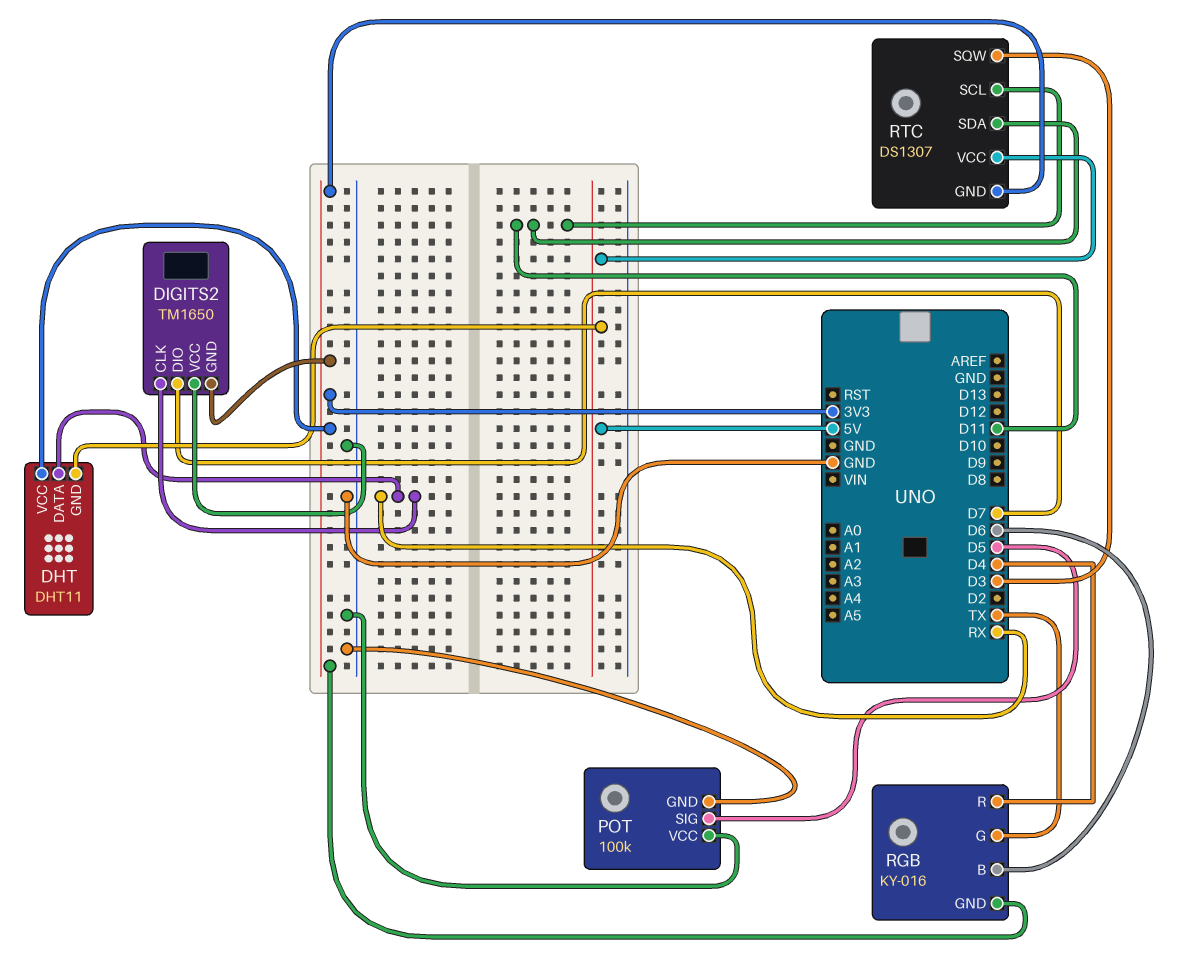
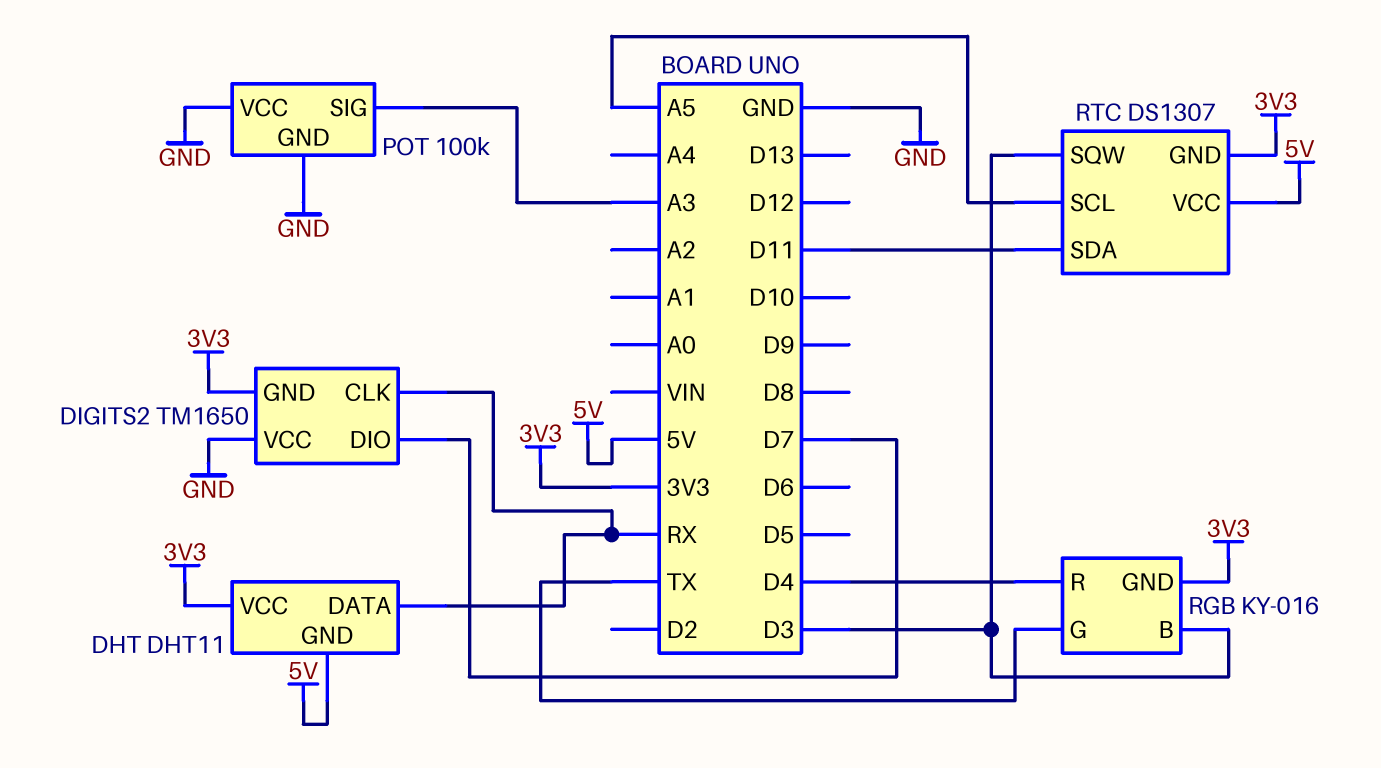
POT pin SIG: D5 -> A3
RGB pin B: D6 -> D3
RTC pin SCL: D11 -> A5

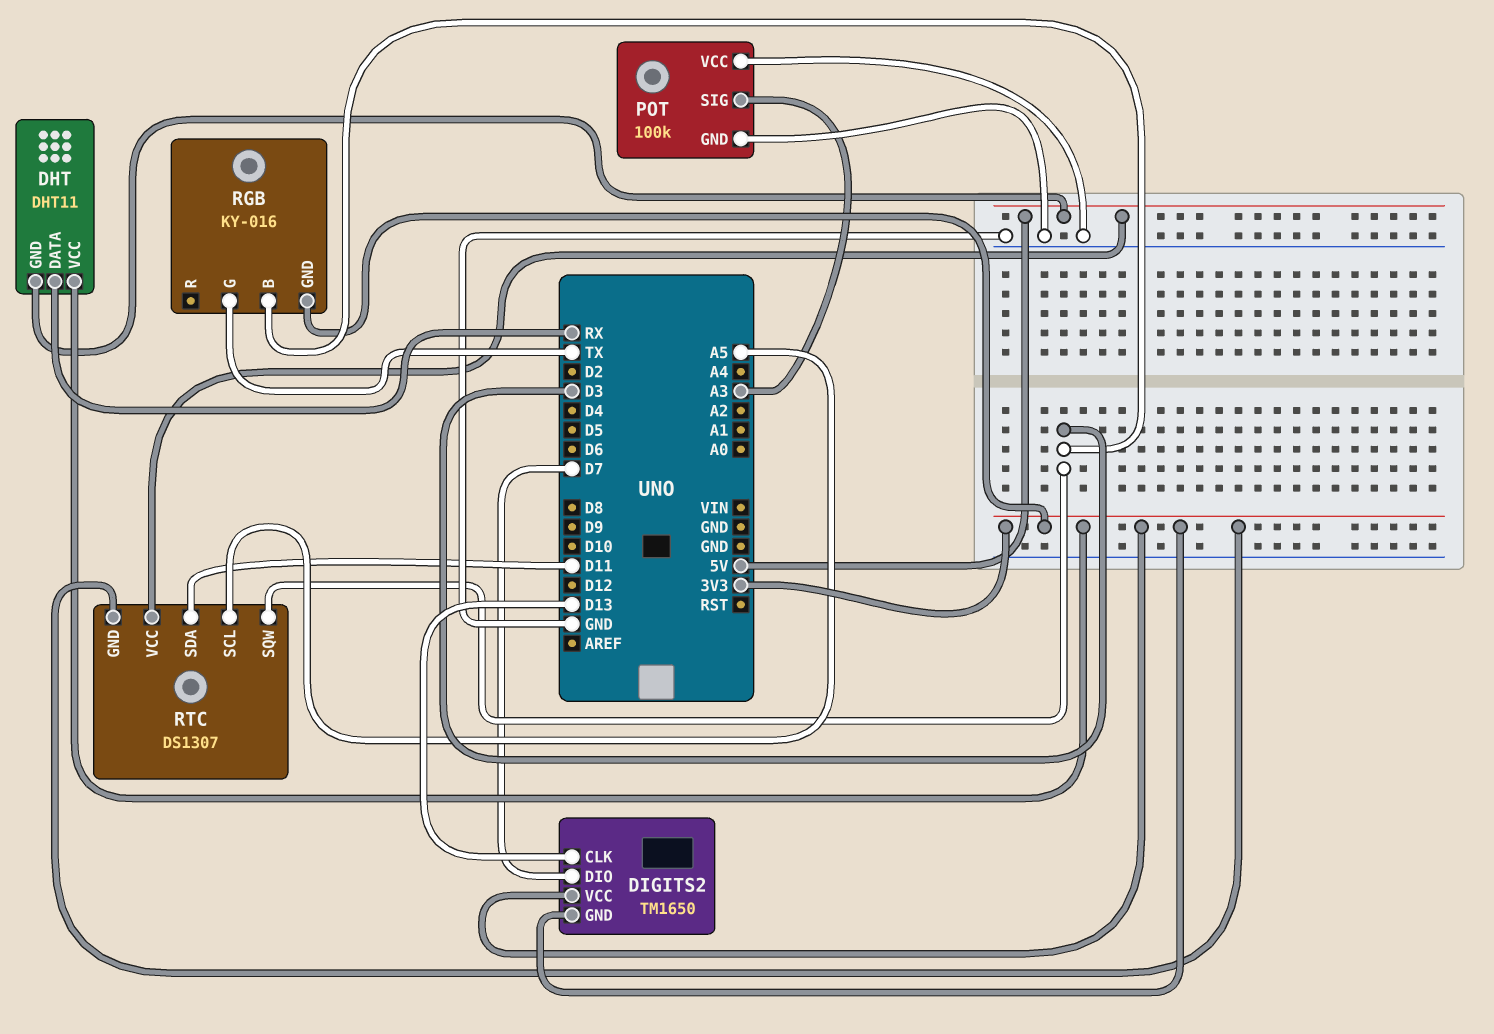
DIGITS2 pin CLK: RX -> D13
DIGITS2 pin VCC: GND -> 3V3
RGB pin R: D4 -> none

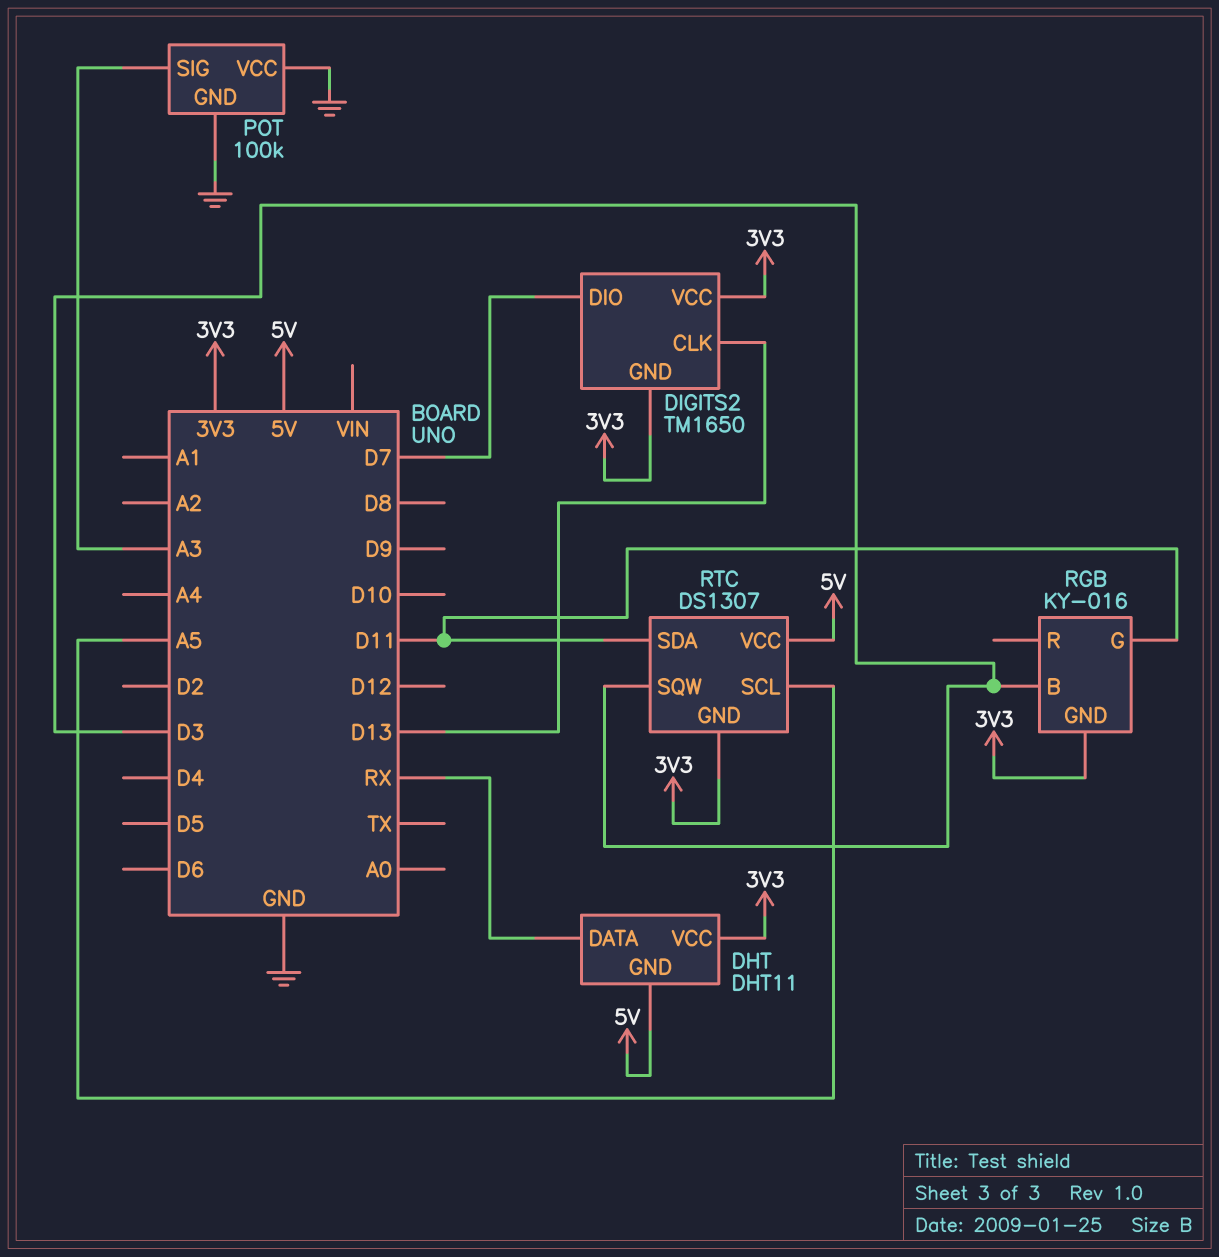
RGB pin G: TX -> D11

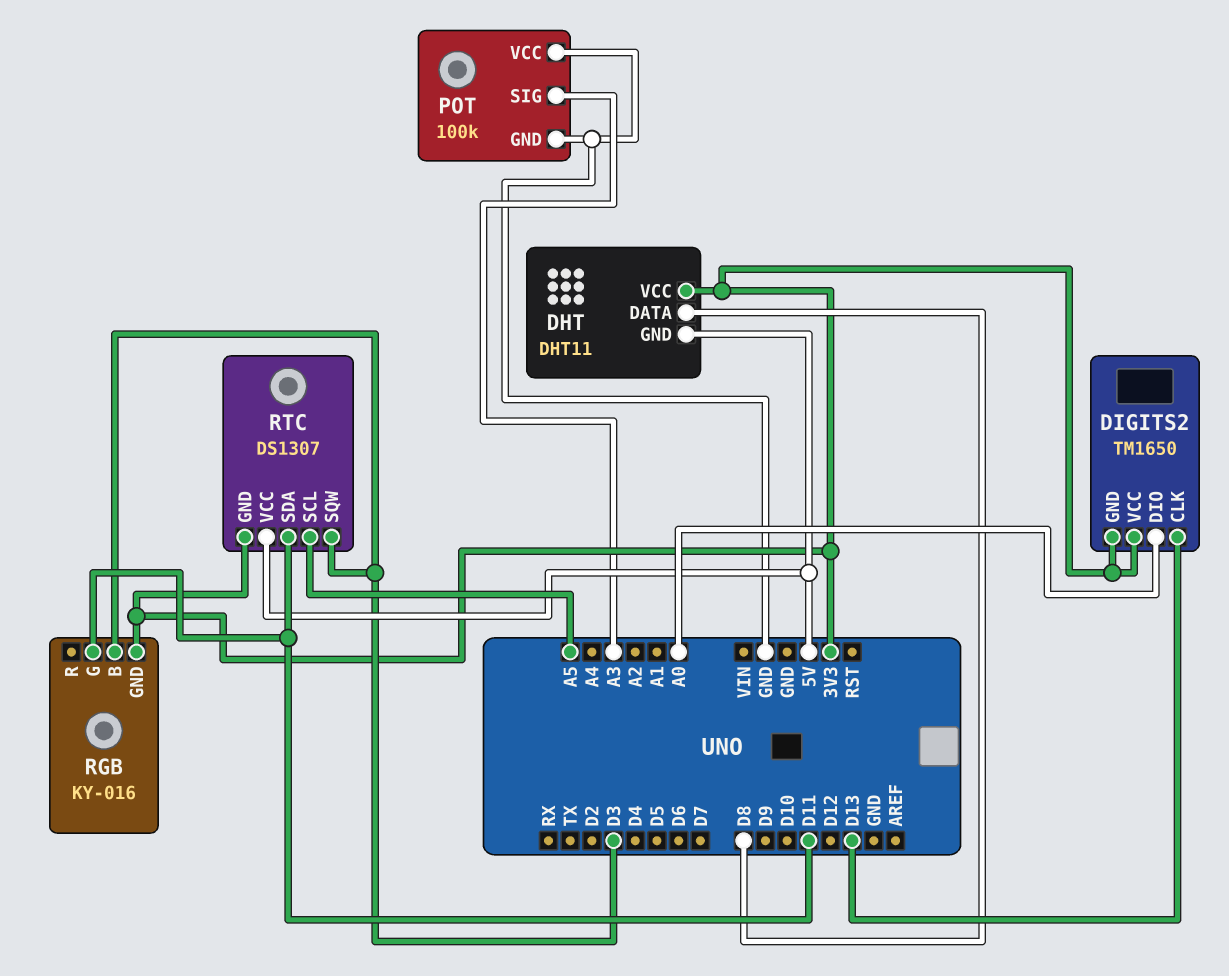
DHT pin DATA: RX -> D8
DIGITS2 pin DIO: D7 -> A0

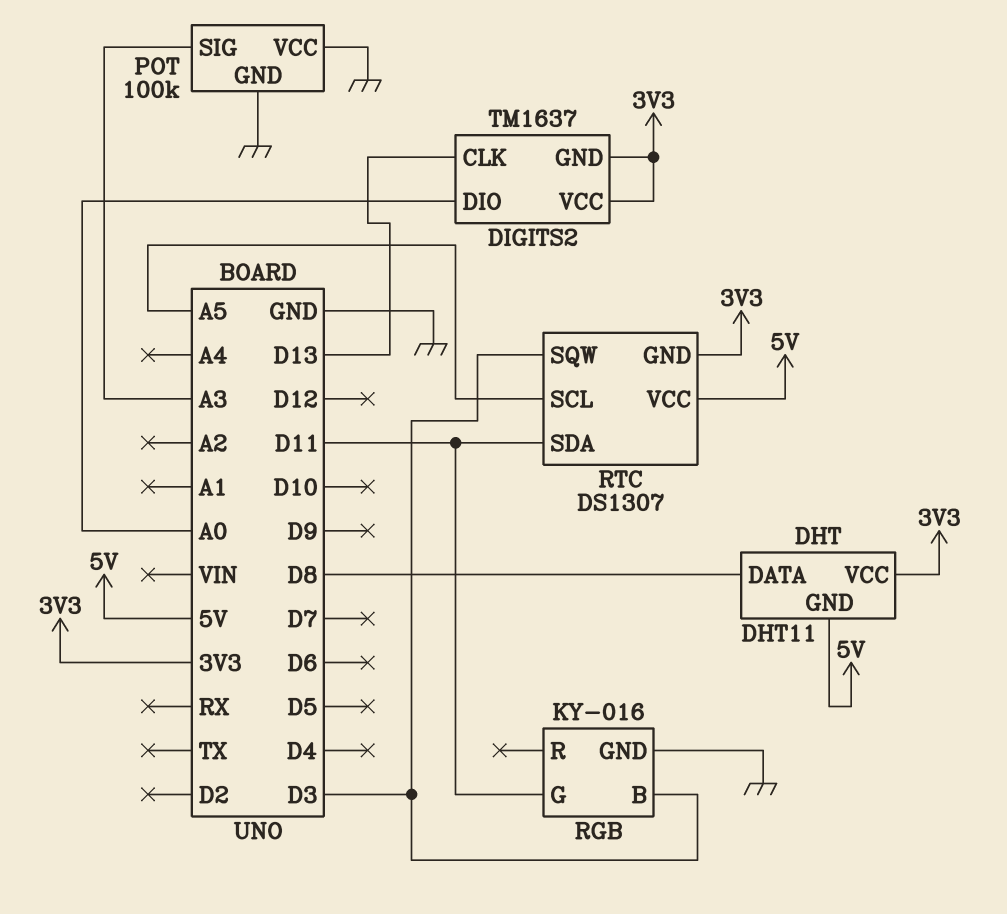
DIGITS2: TM1650 -> TM1637
RGB pin GND: 3V3 -> GND

